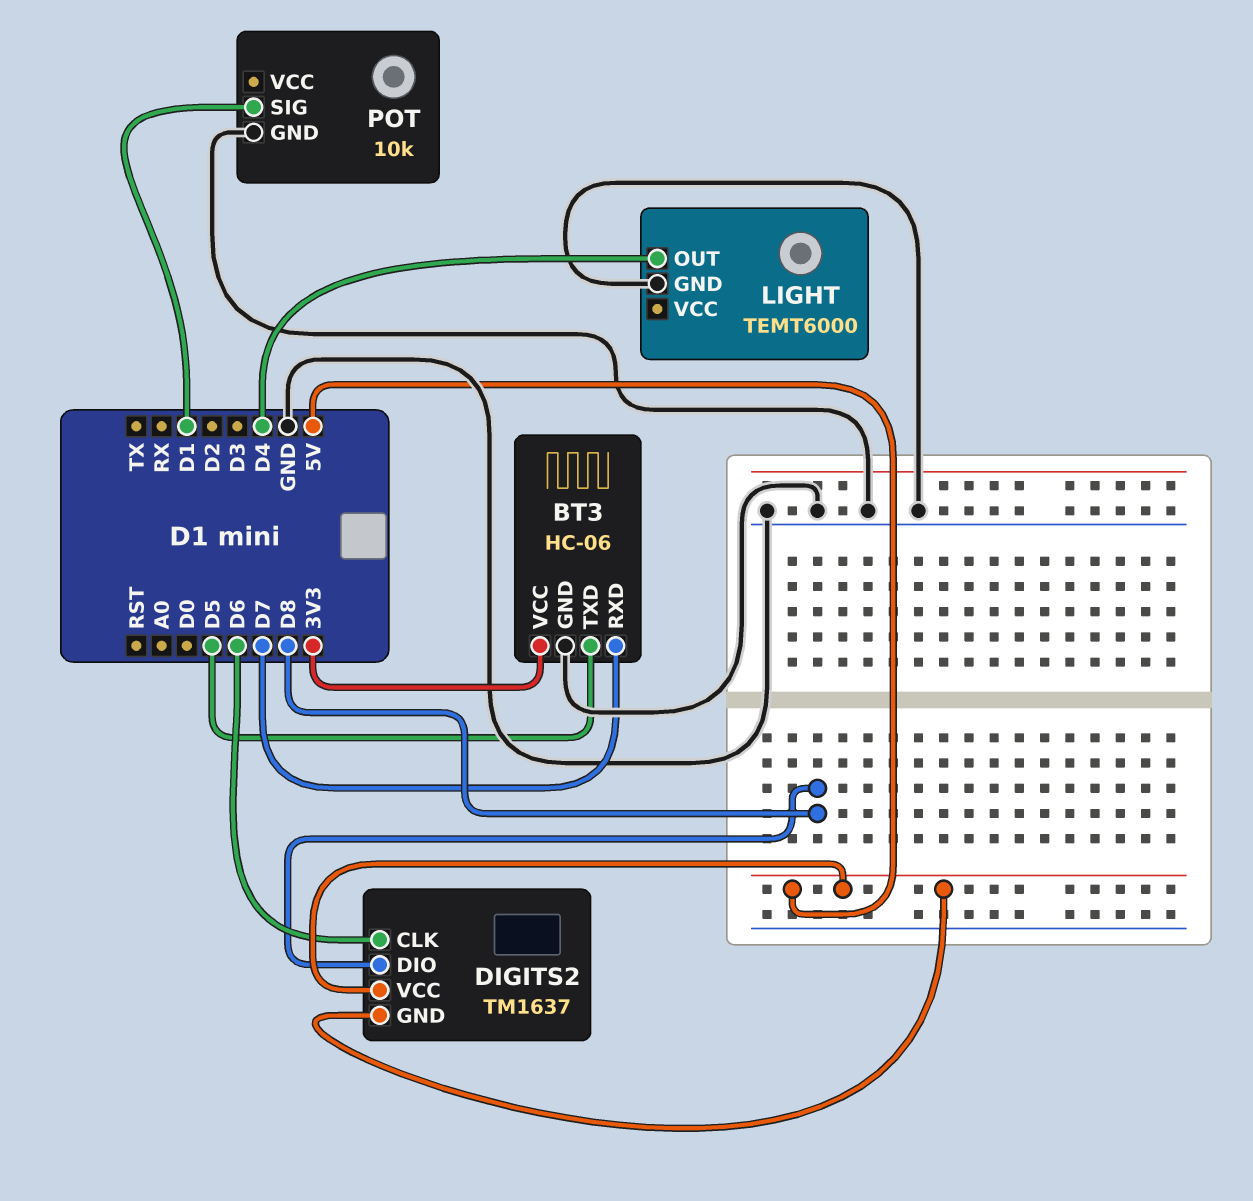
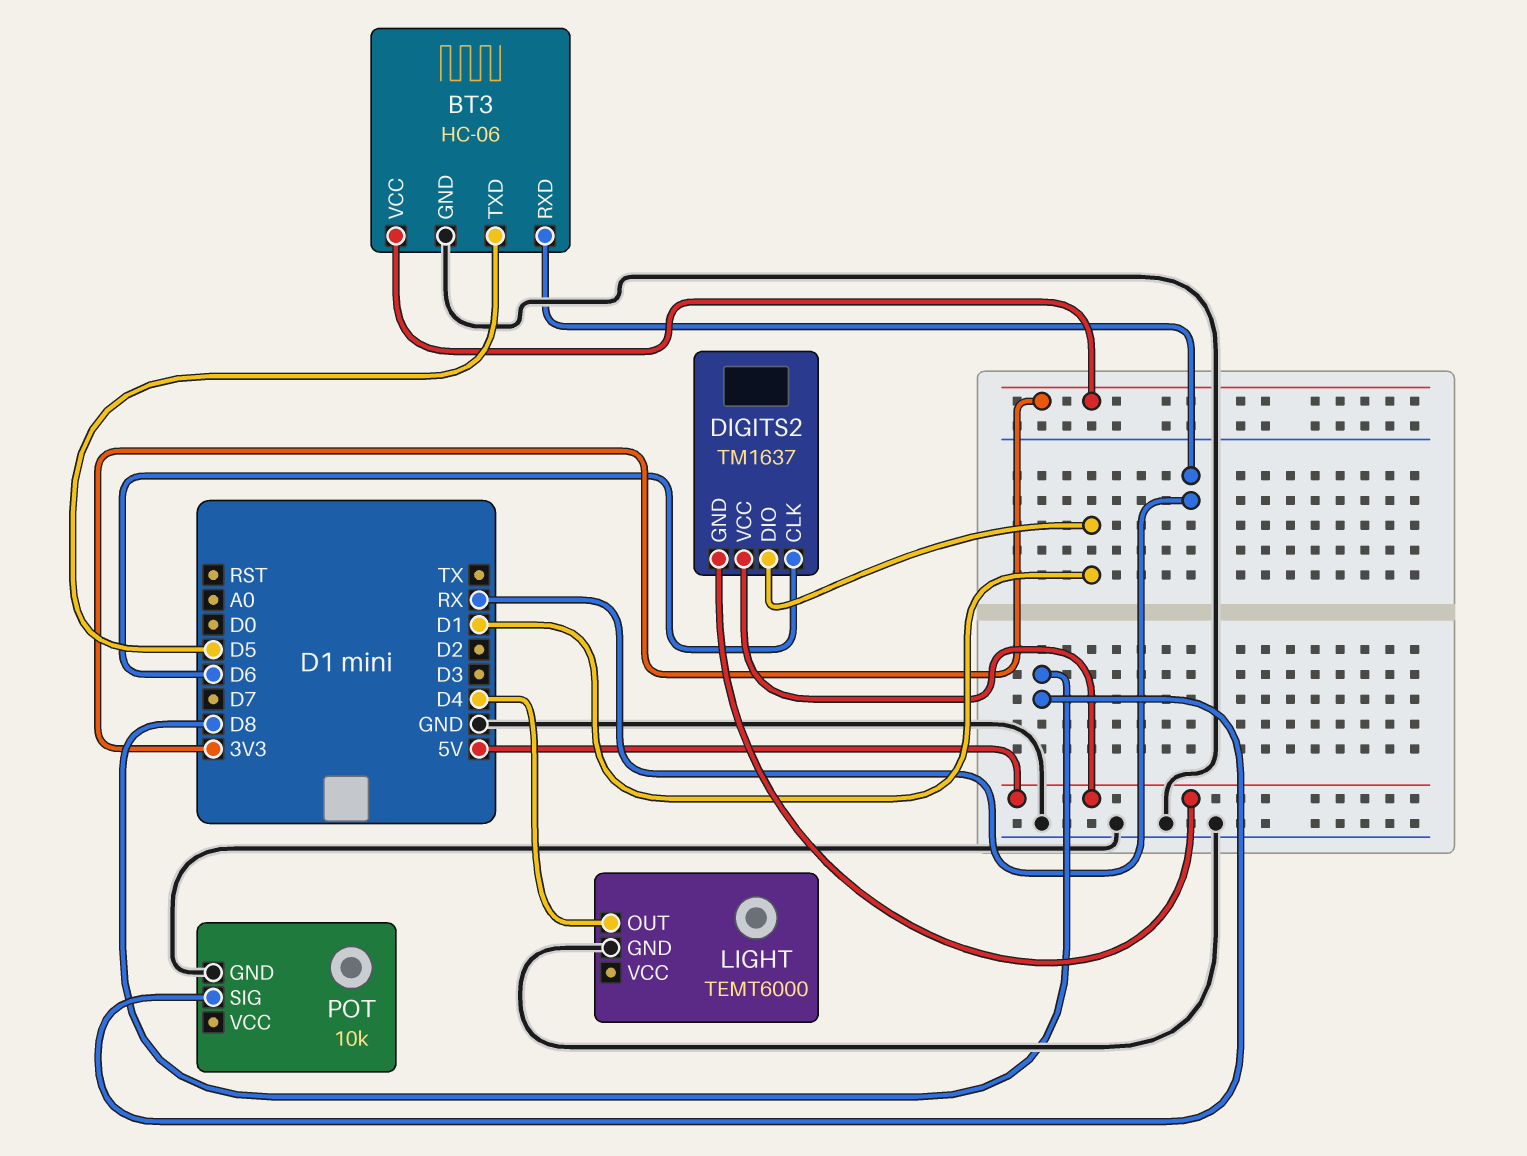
BT3 pin RXD: D7 -> RX
DIGITS2 pin DIO: D8 -> D1
POT pin SIG: D1 -> D8

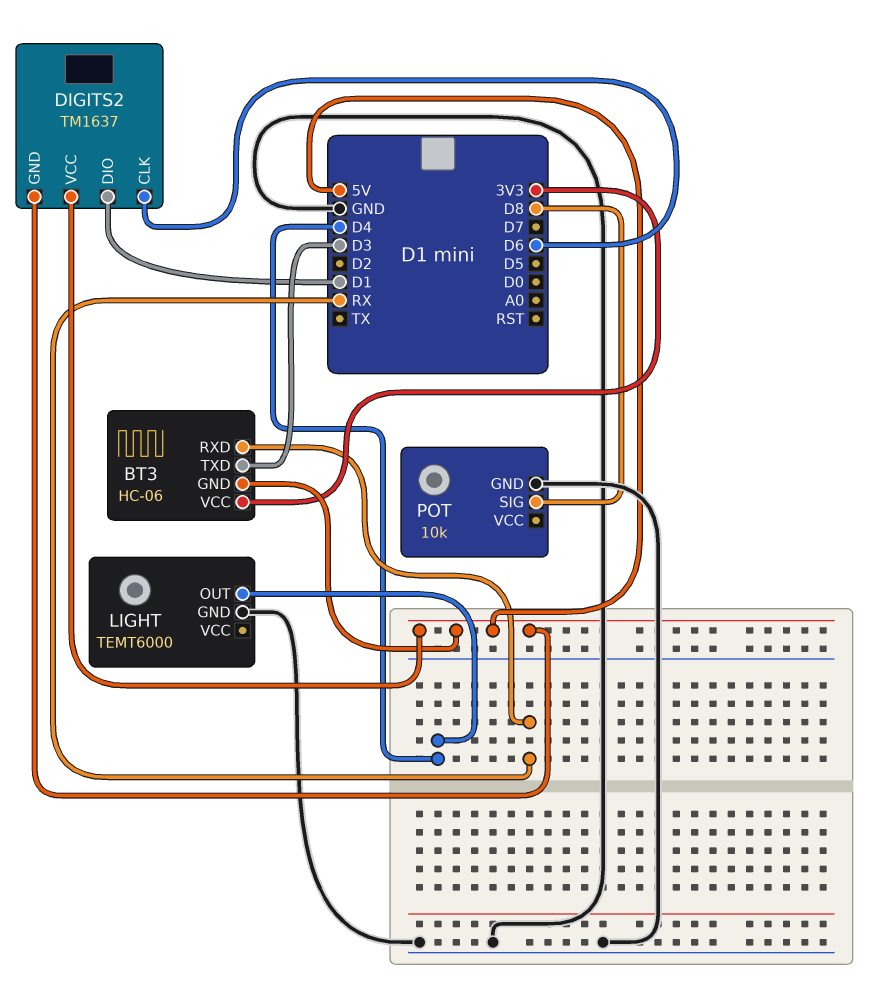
BT3 pin GND: GND -> 5V
BT3 pin TXD: D5 -> D3

